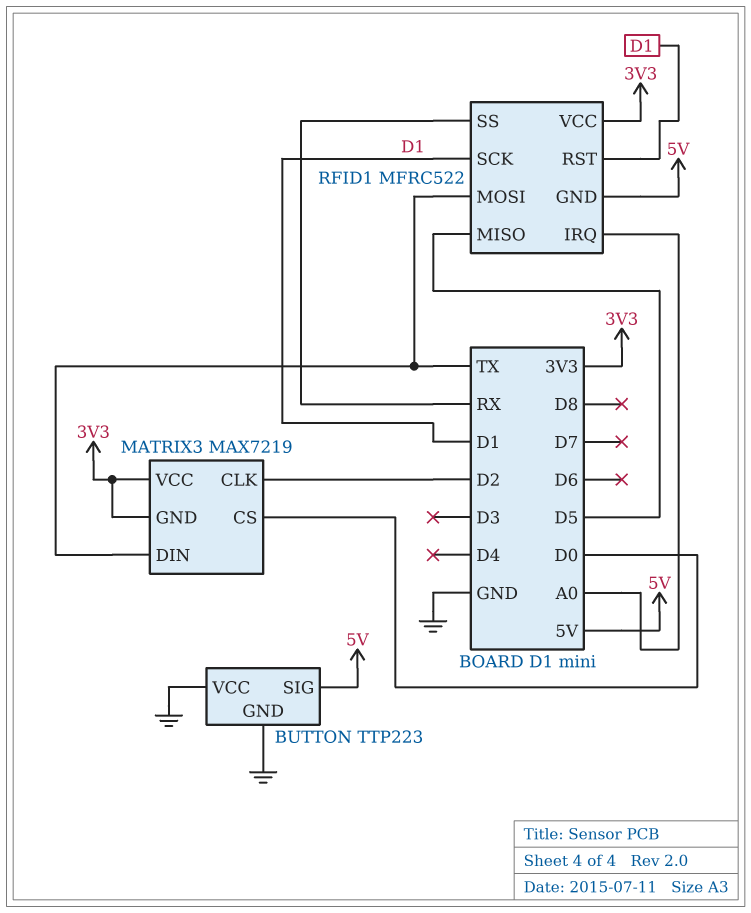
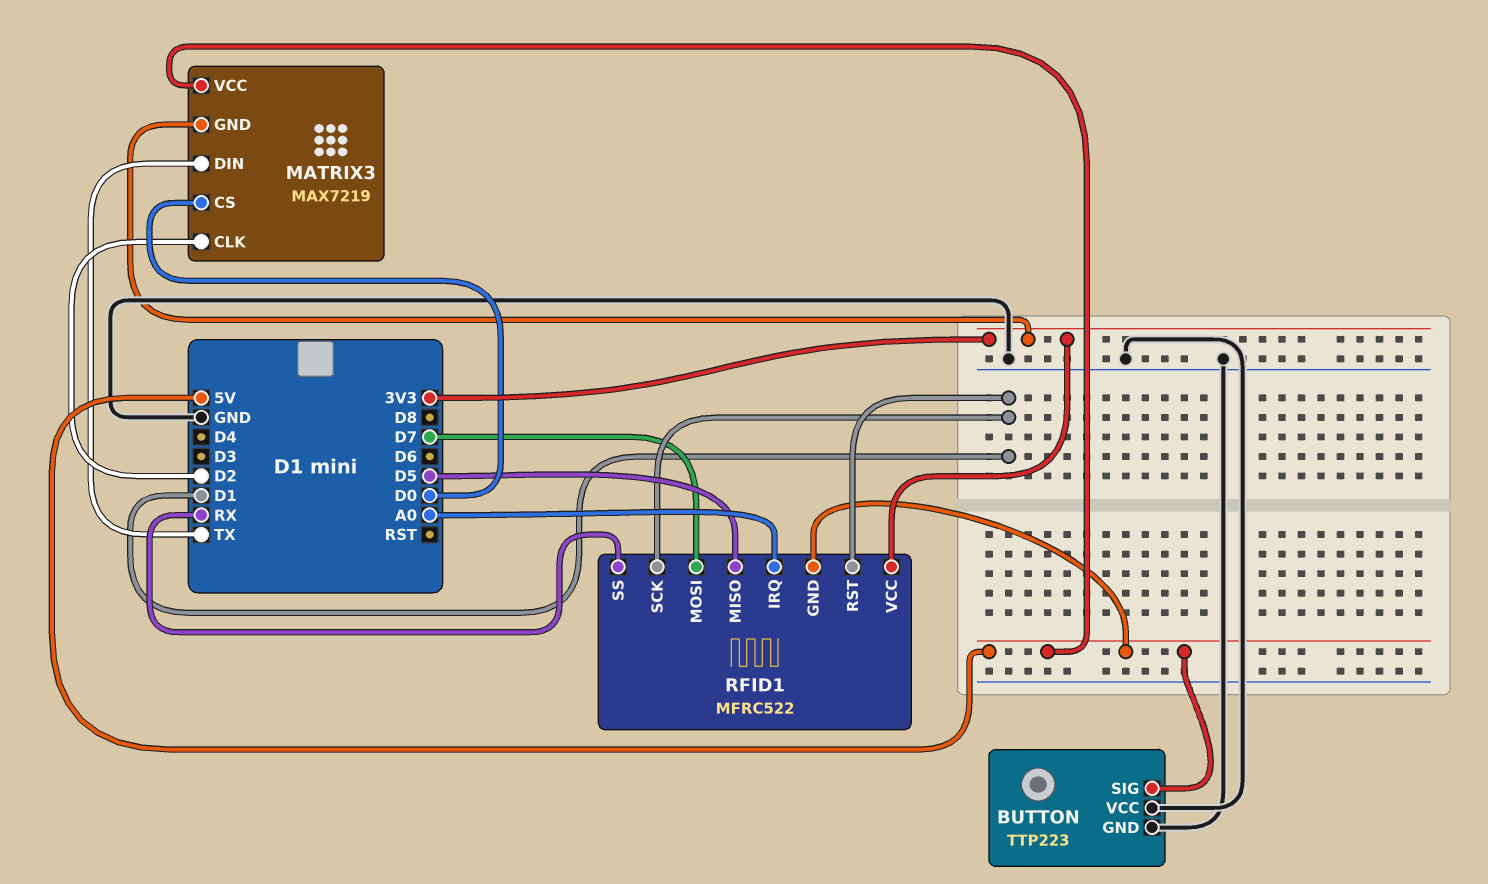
MATRIX3 pin VCC: 3V3 -> 5V
RFID1 pin MOSI: TX -> D7

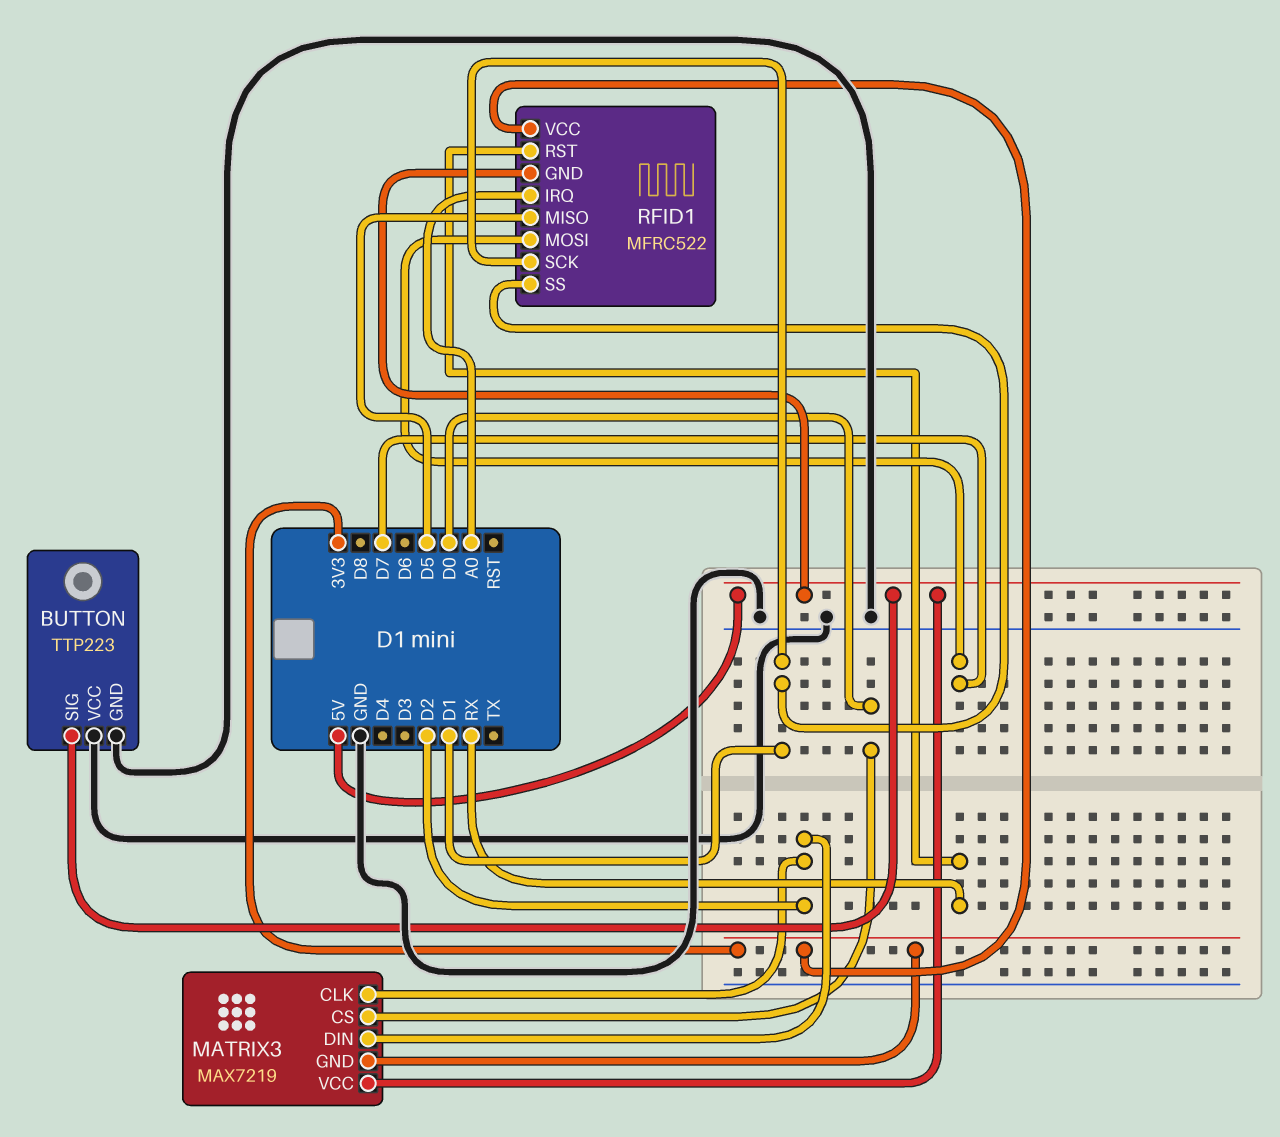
MATRIX3 pin DIN: TX -> D2
RFID1 pin RST: D1 -> RX
RFID1 pin SS: RX -> D1

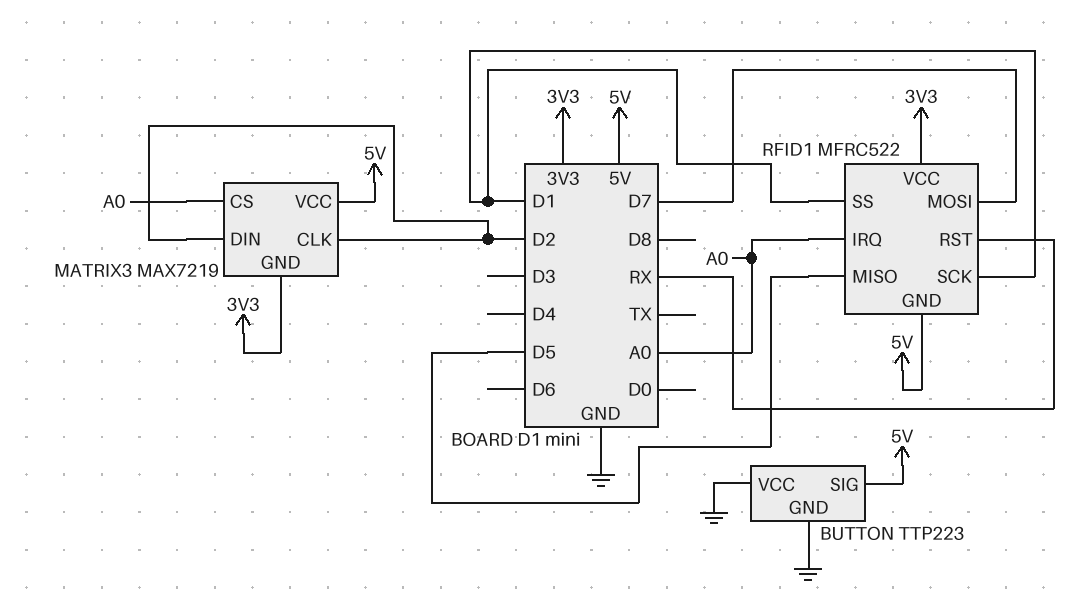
MATRIX3 pin CS: D0 -> A0

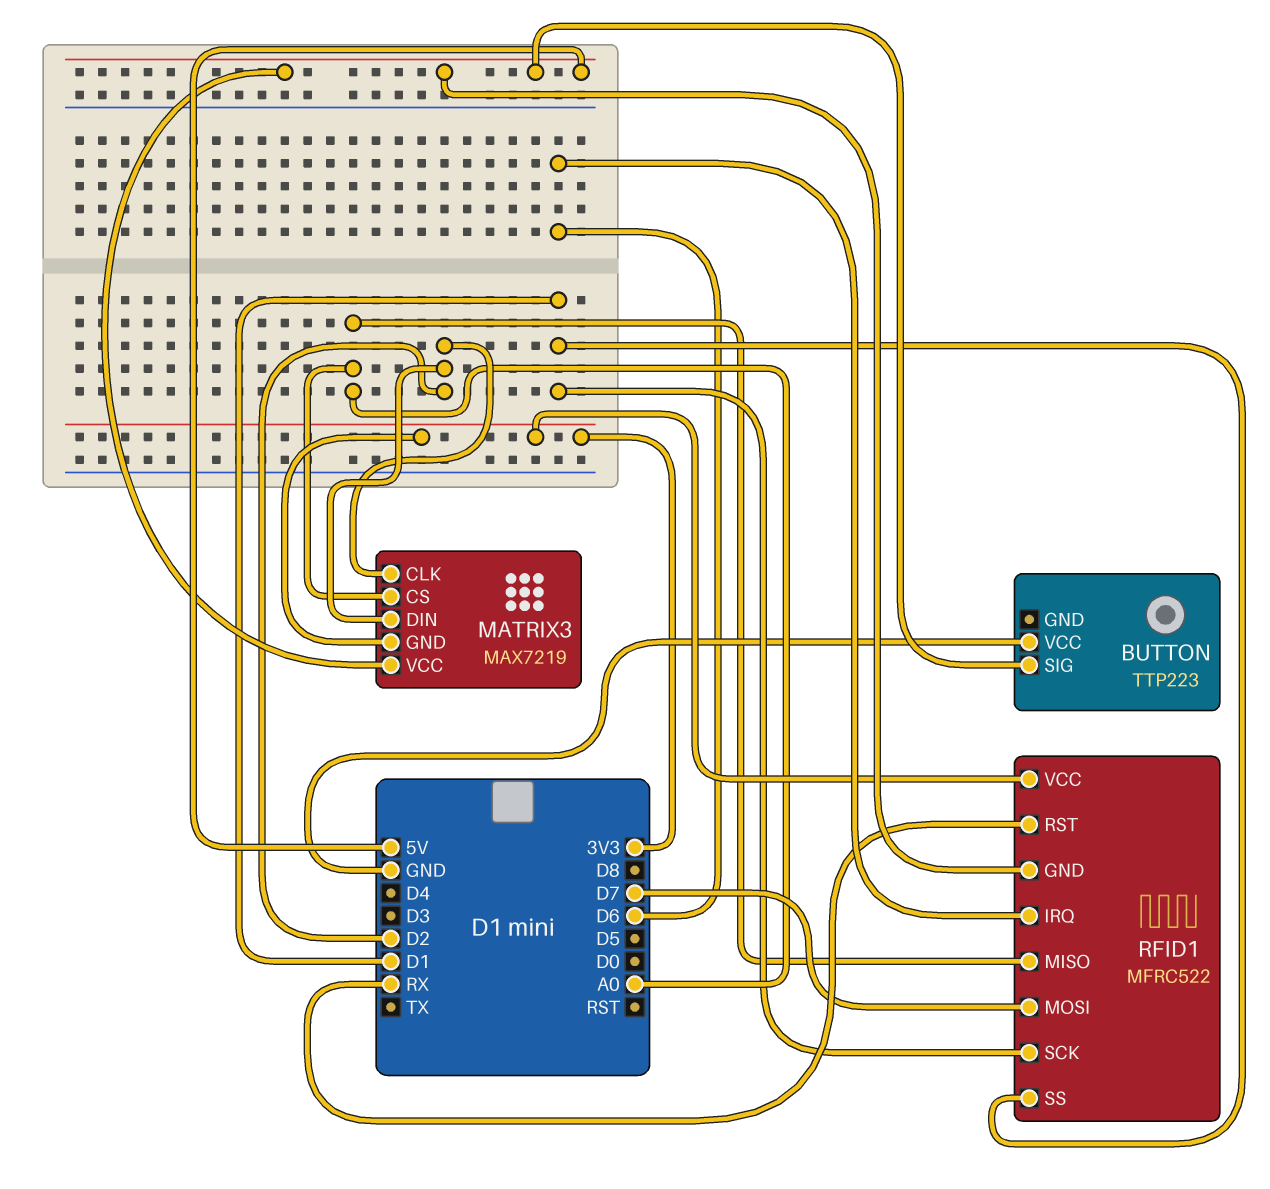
BUTTON pin GND: GND -> none
RFID1 pin IRQ: A0 -> D6
RFID1 pin MISO: D5 -> A0

